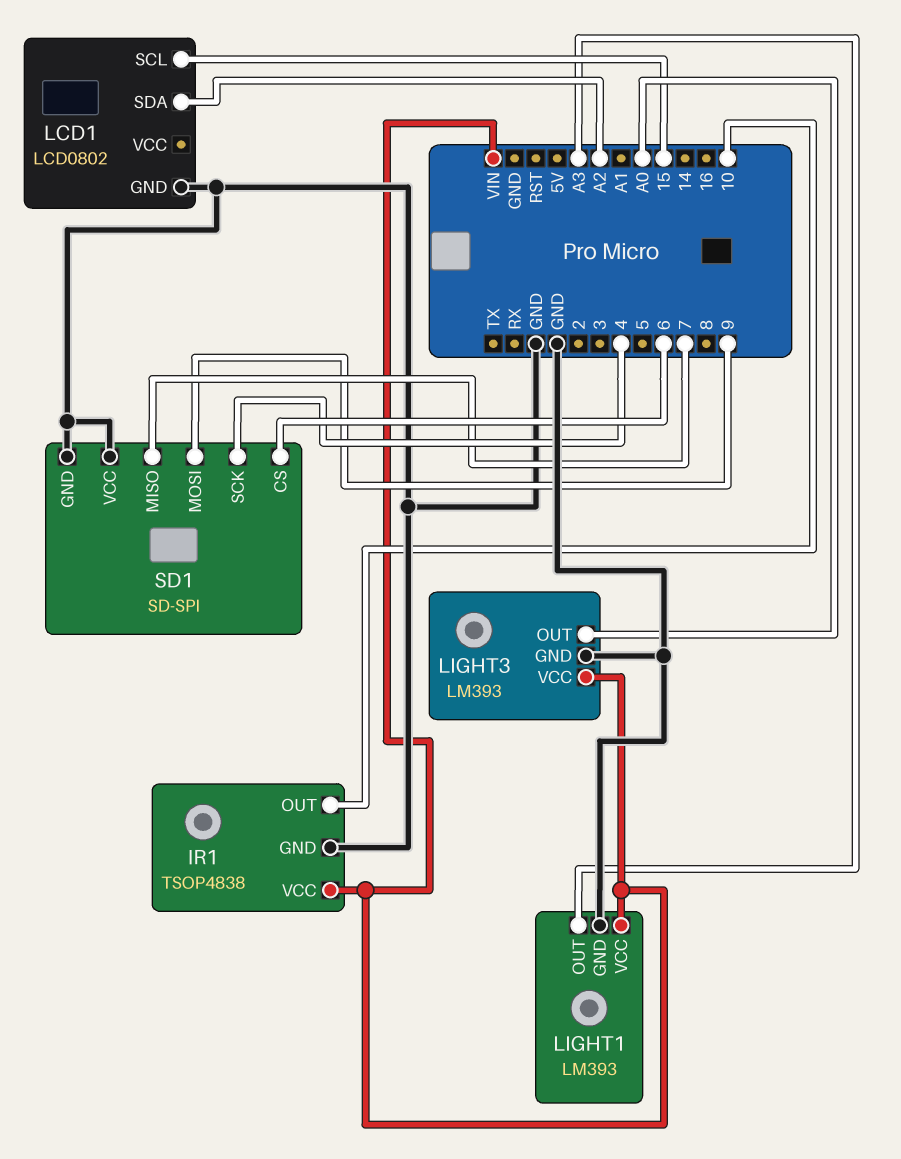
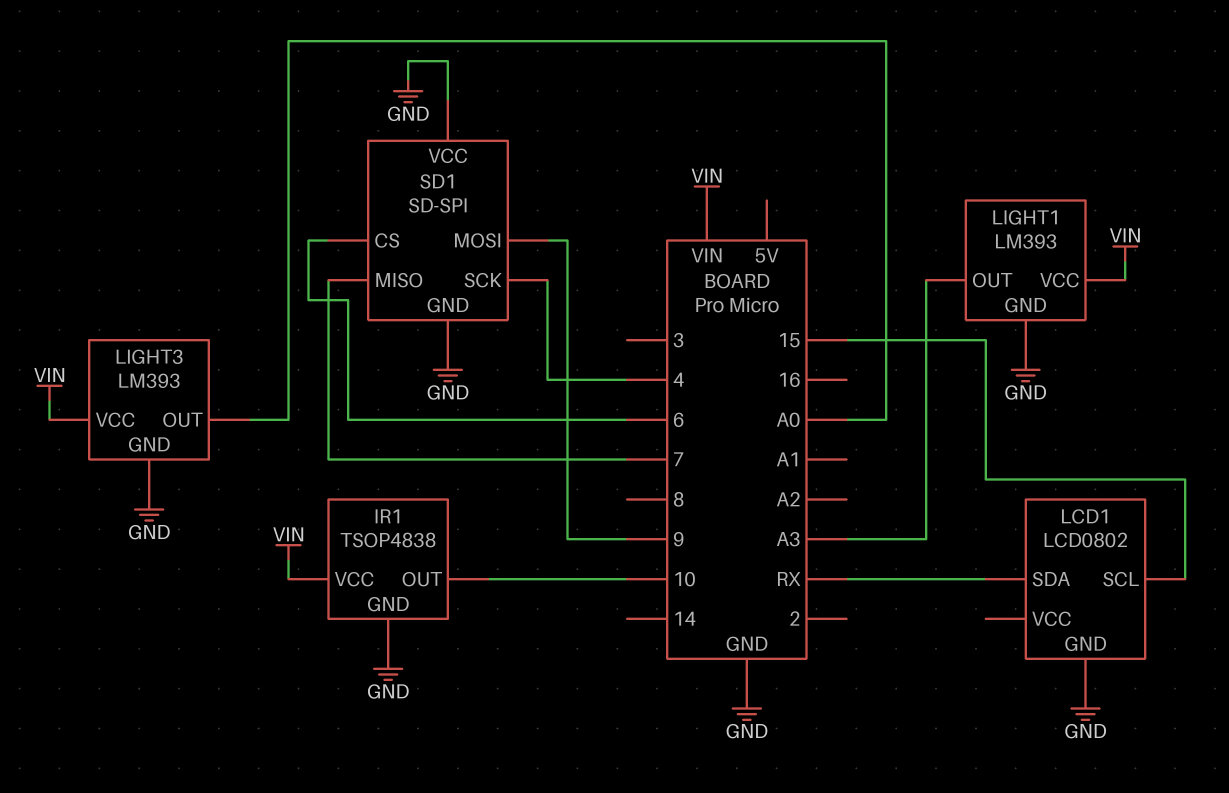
LCD1 pin SDA: A2 -> RX

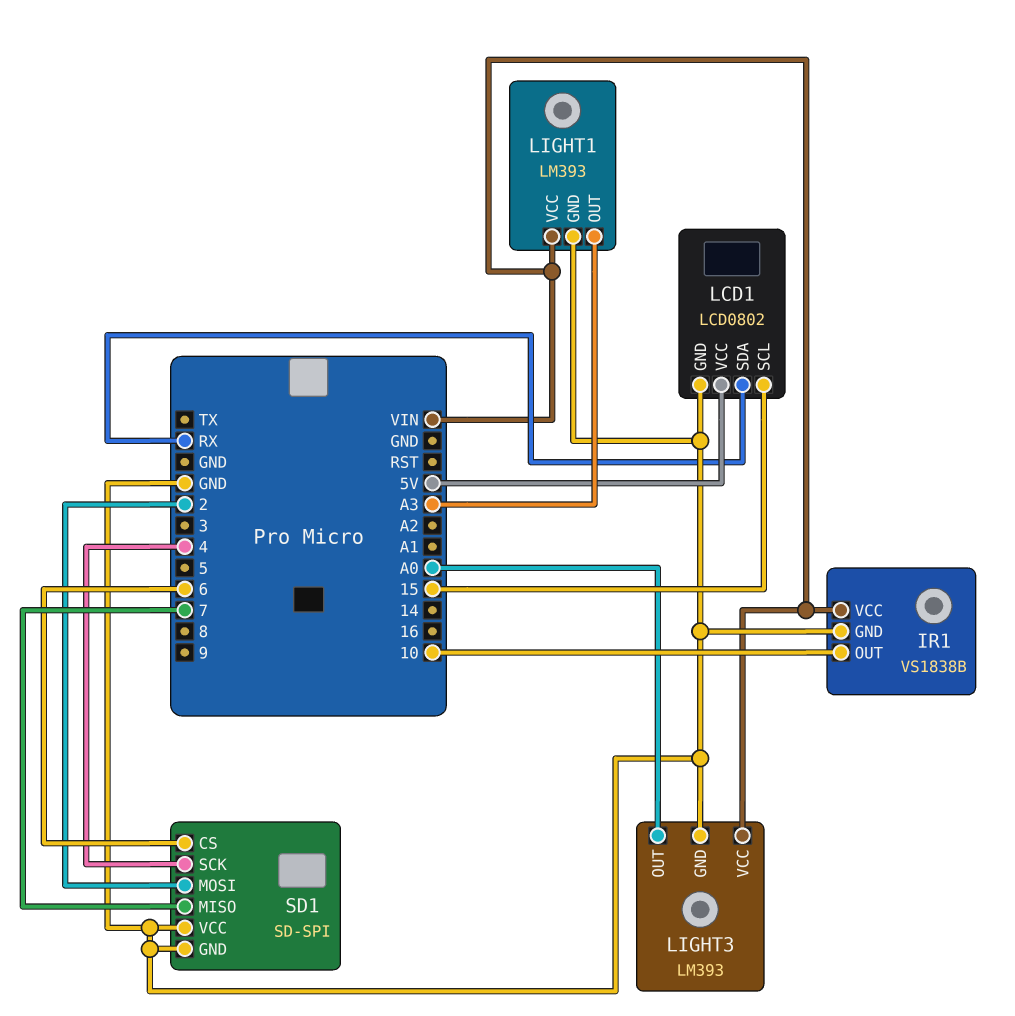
IR1: TSOP4838 -> VS1838B
LCD1 pin VCC: none -> 5V
SD1 pin MOSI: 9 -> 2

